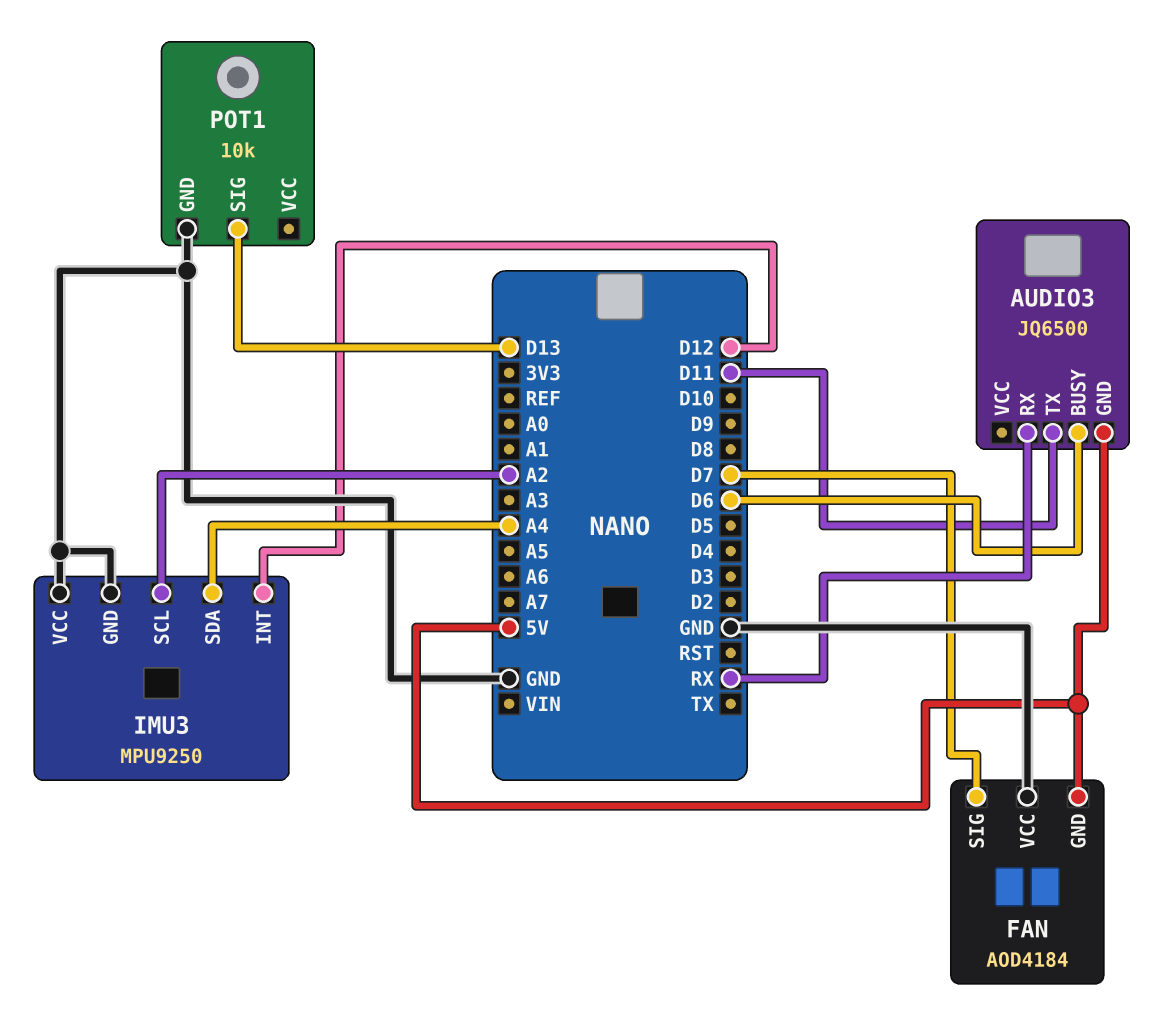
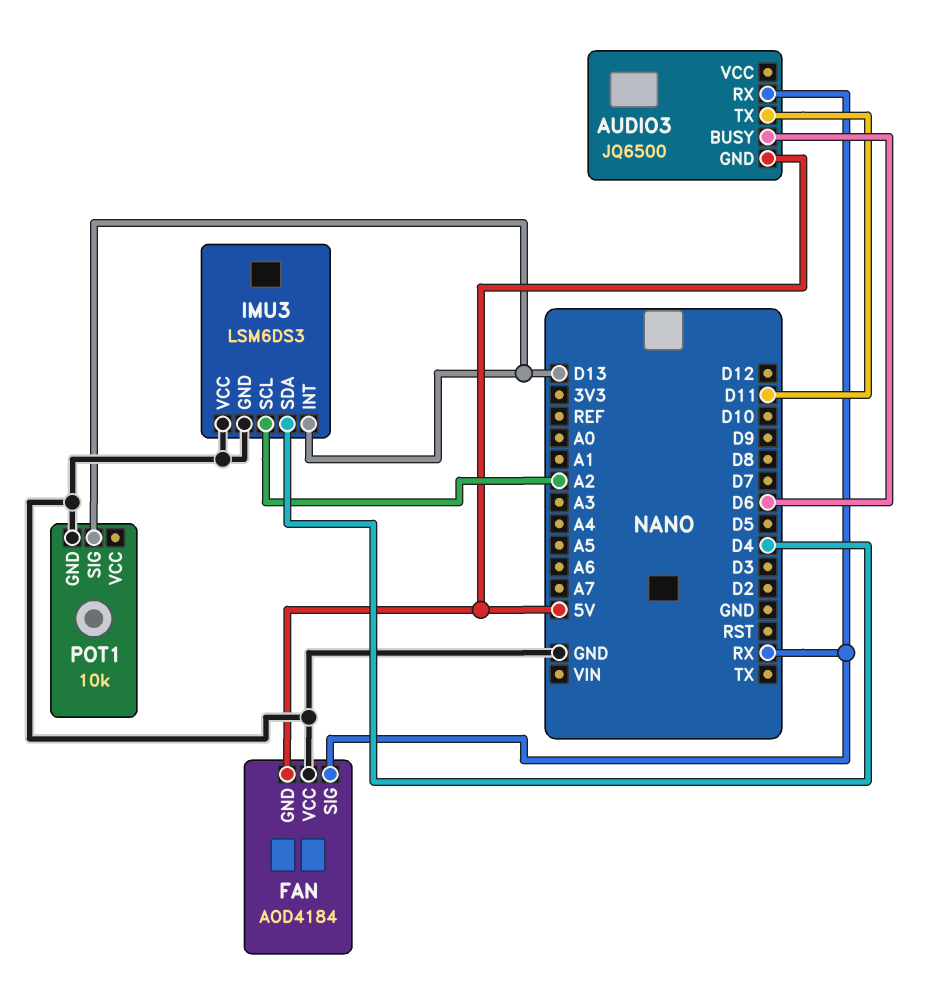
FAN pin SIG: D7 -> RX
IMU3: MPU9250 -> LSM6DS3
IMU3 pin INT: D12 -> D13
IMU3 pin SDA: A4 -> D4

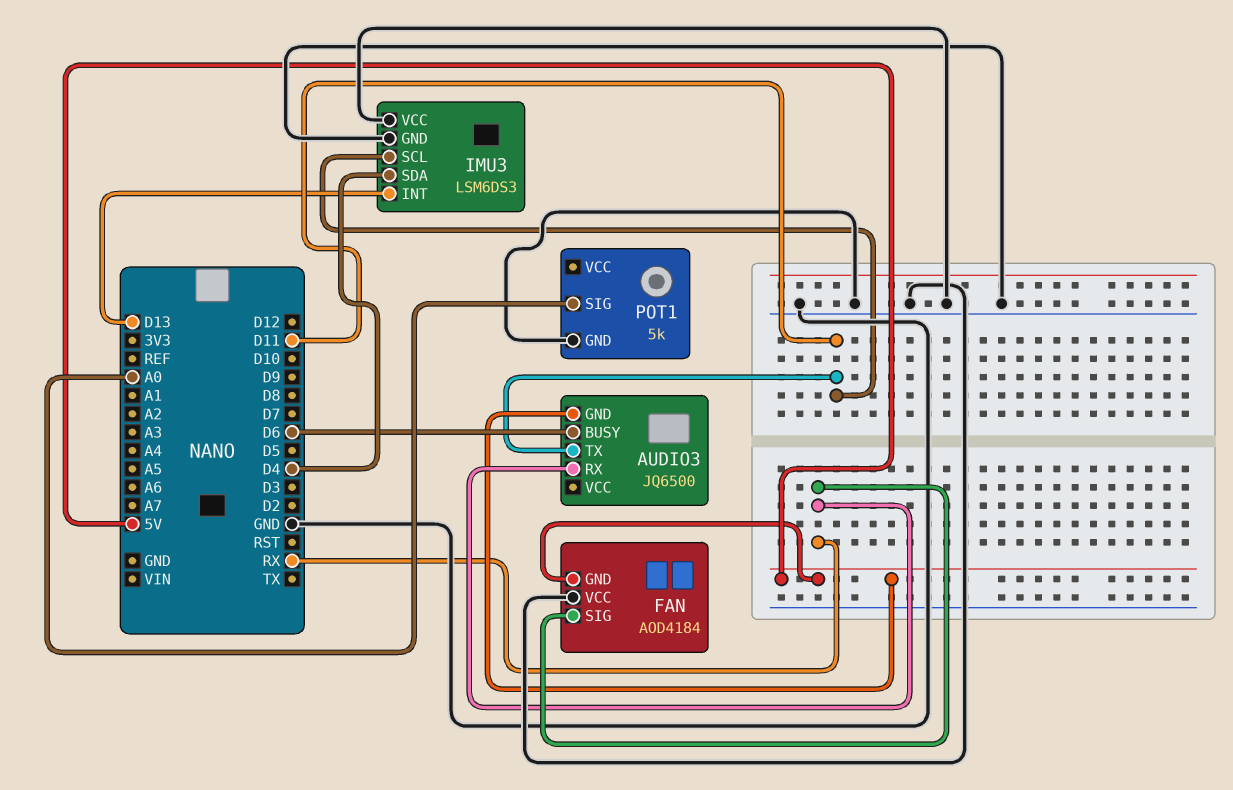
IMU3 pin SCL: A2 -> D11
POT1: 10k -> 5k
POT1 pin SIG: D13 -> A0

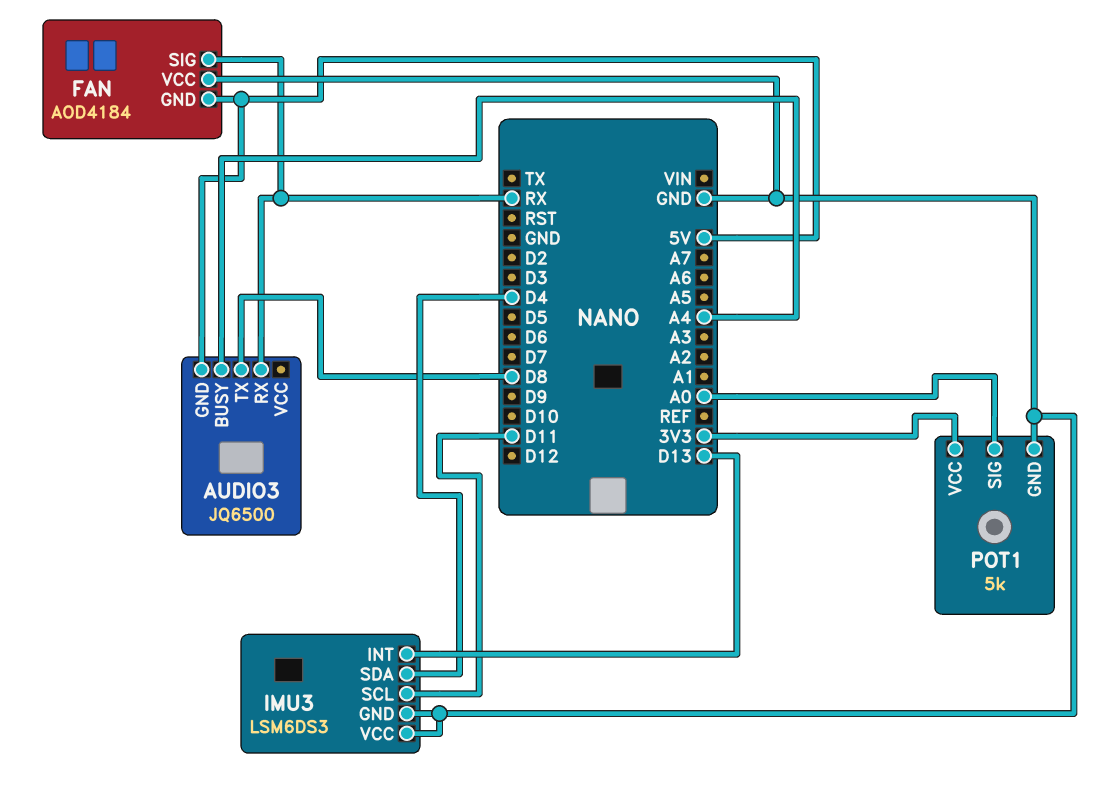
AUDIO3 pin BUSY: D6 -> A4
AUDIO3 pin TX: D11 -> D8
POT1 pin VCC: none -> 3V3

